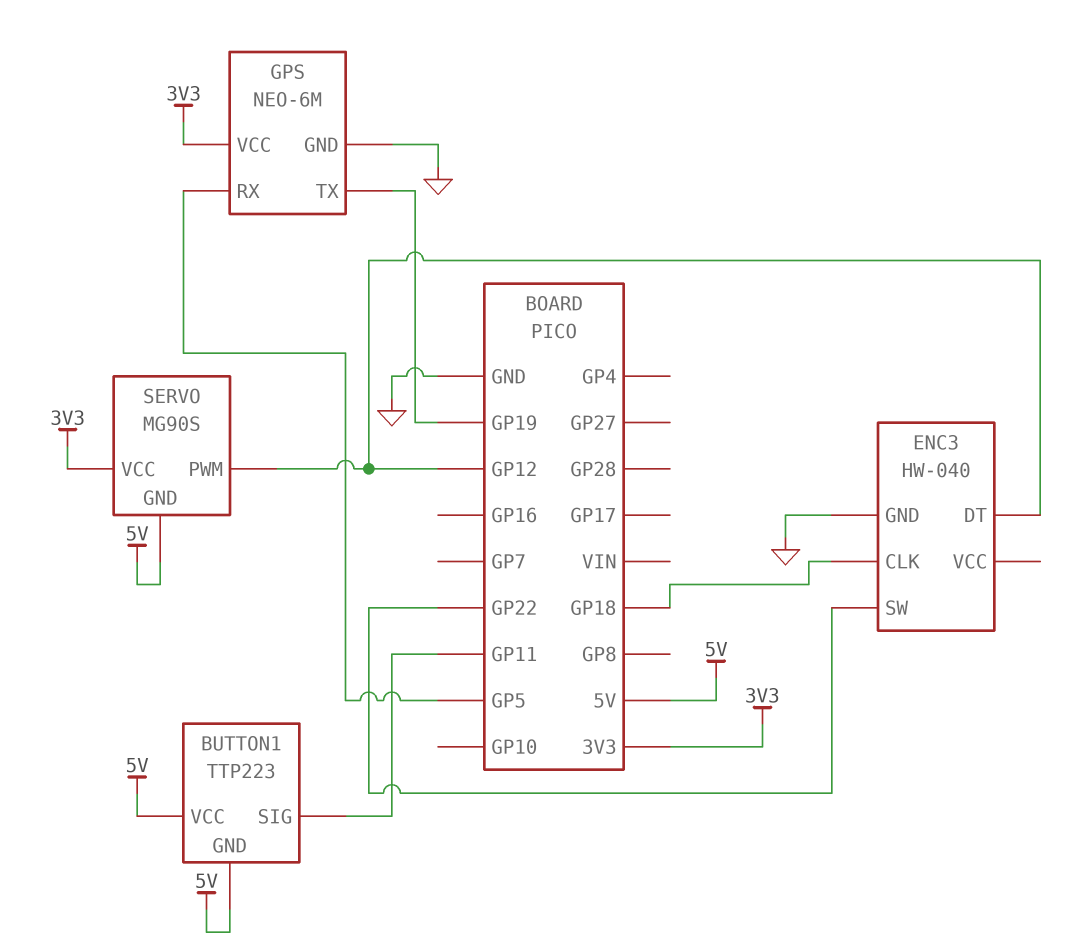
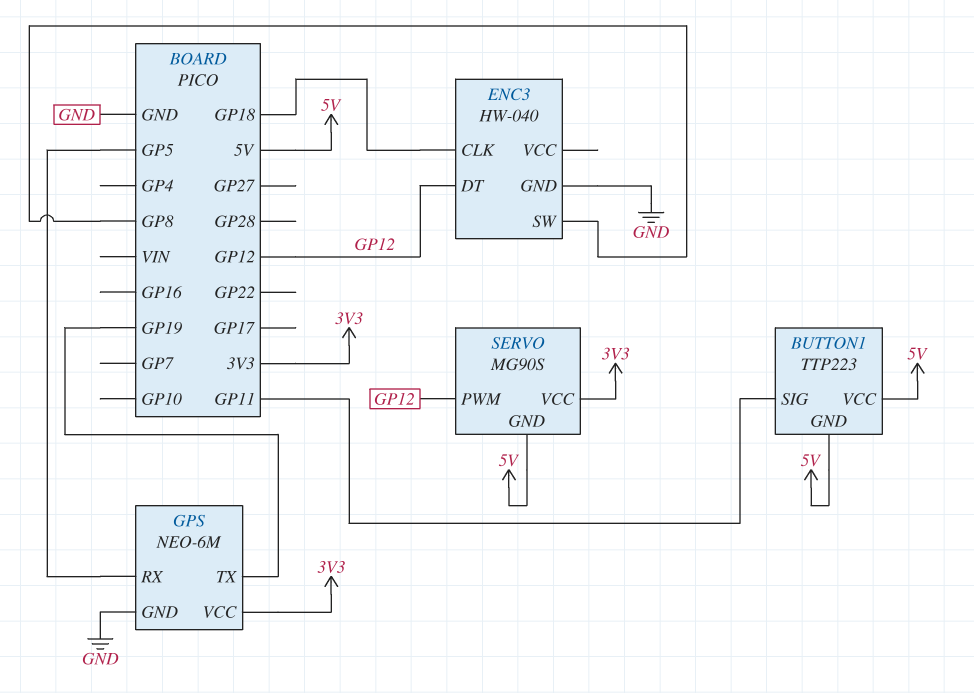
ENC3 pin SW: GP22 -> GP8

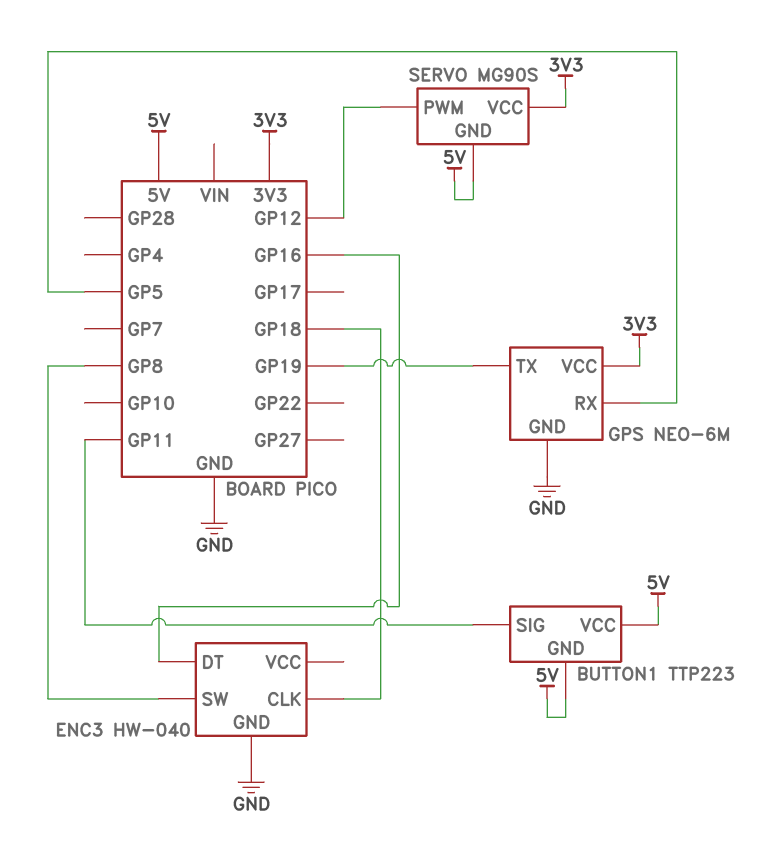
ENC3 pin DT: GP12 -> GP16

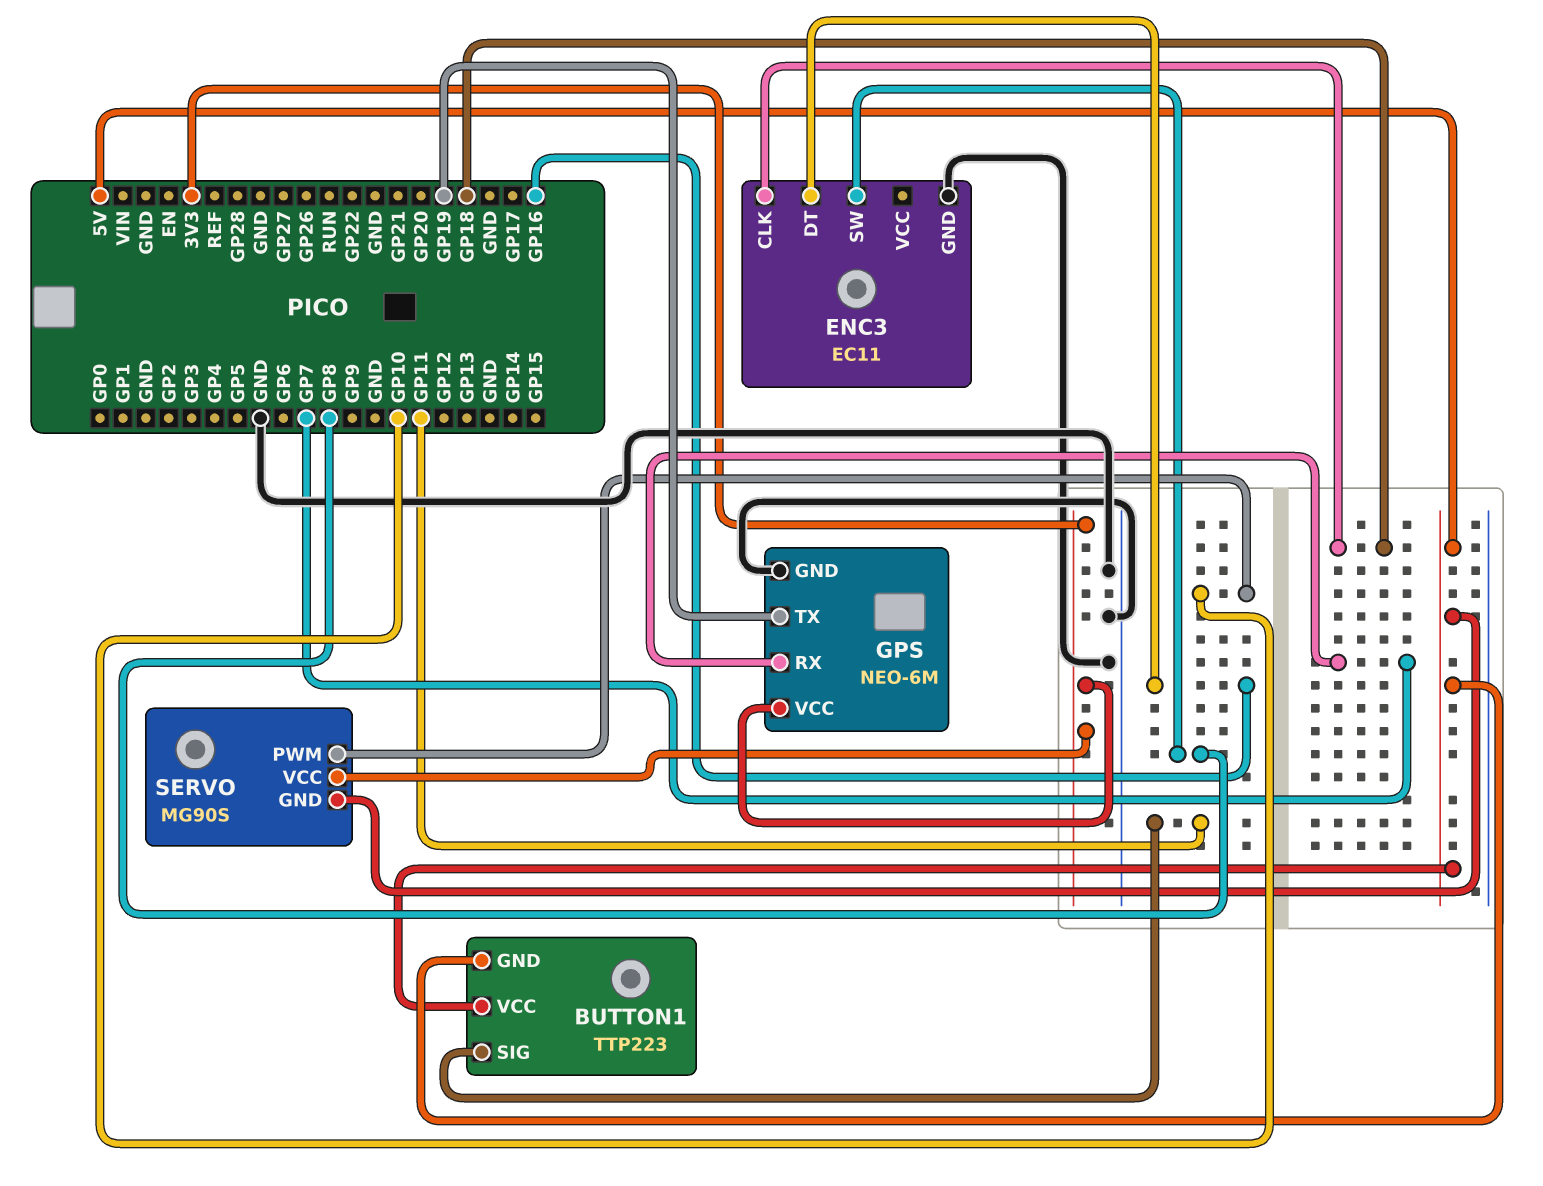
ENC3: HW-040 -> EC11
GPS pin RX: GP5 -> GP7
SERVO pin PWM: GP12 -> GP10

